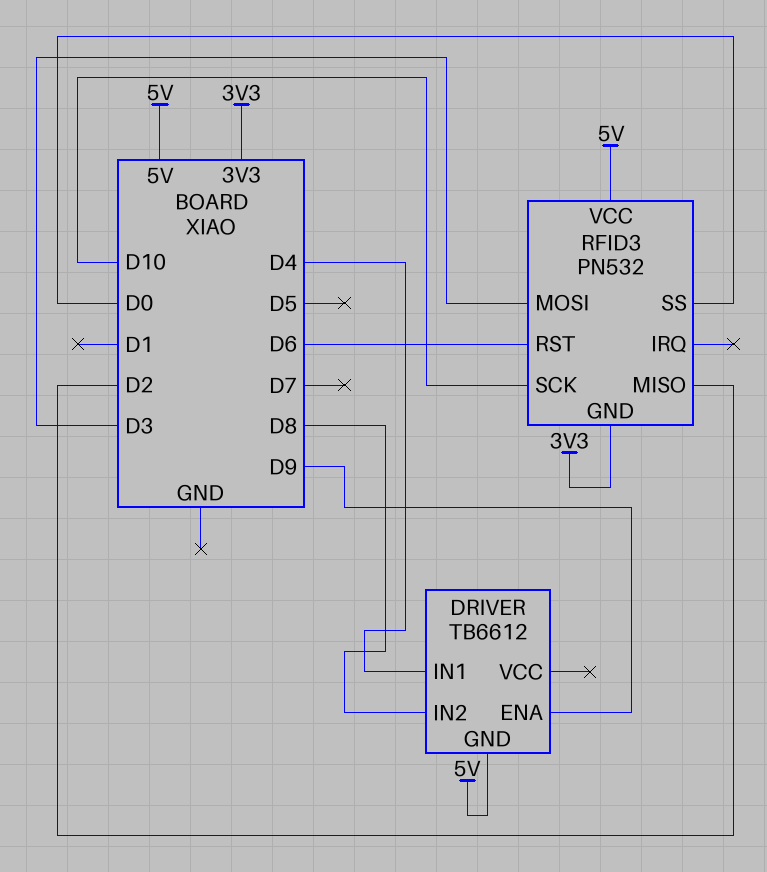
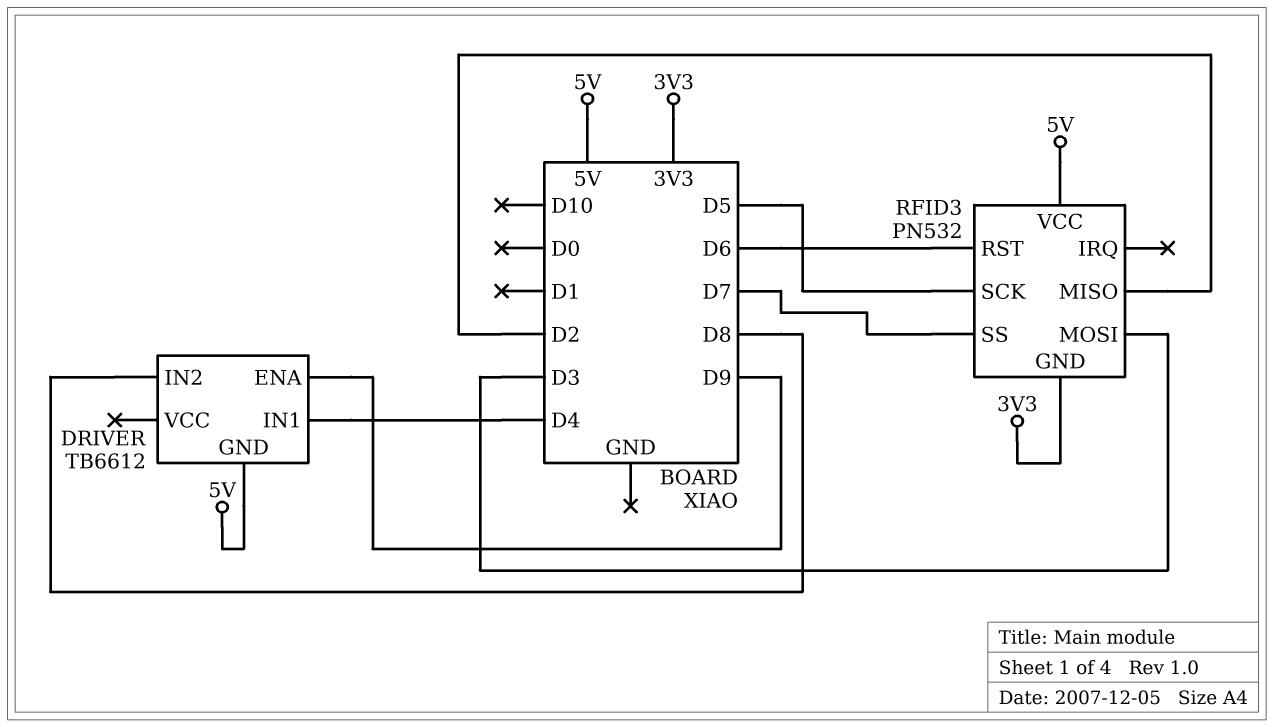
RFID3 pin SCK: D10 -> D5
RFID3 pin SS: D0 -> D7

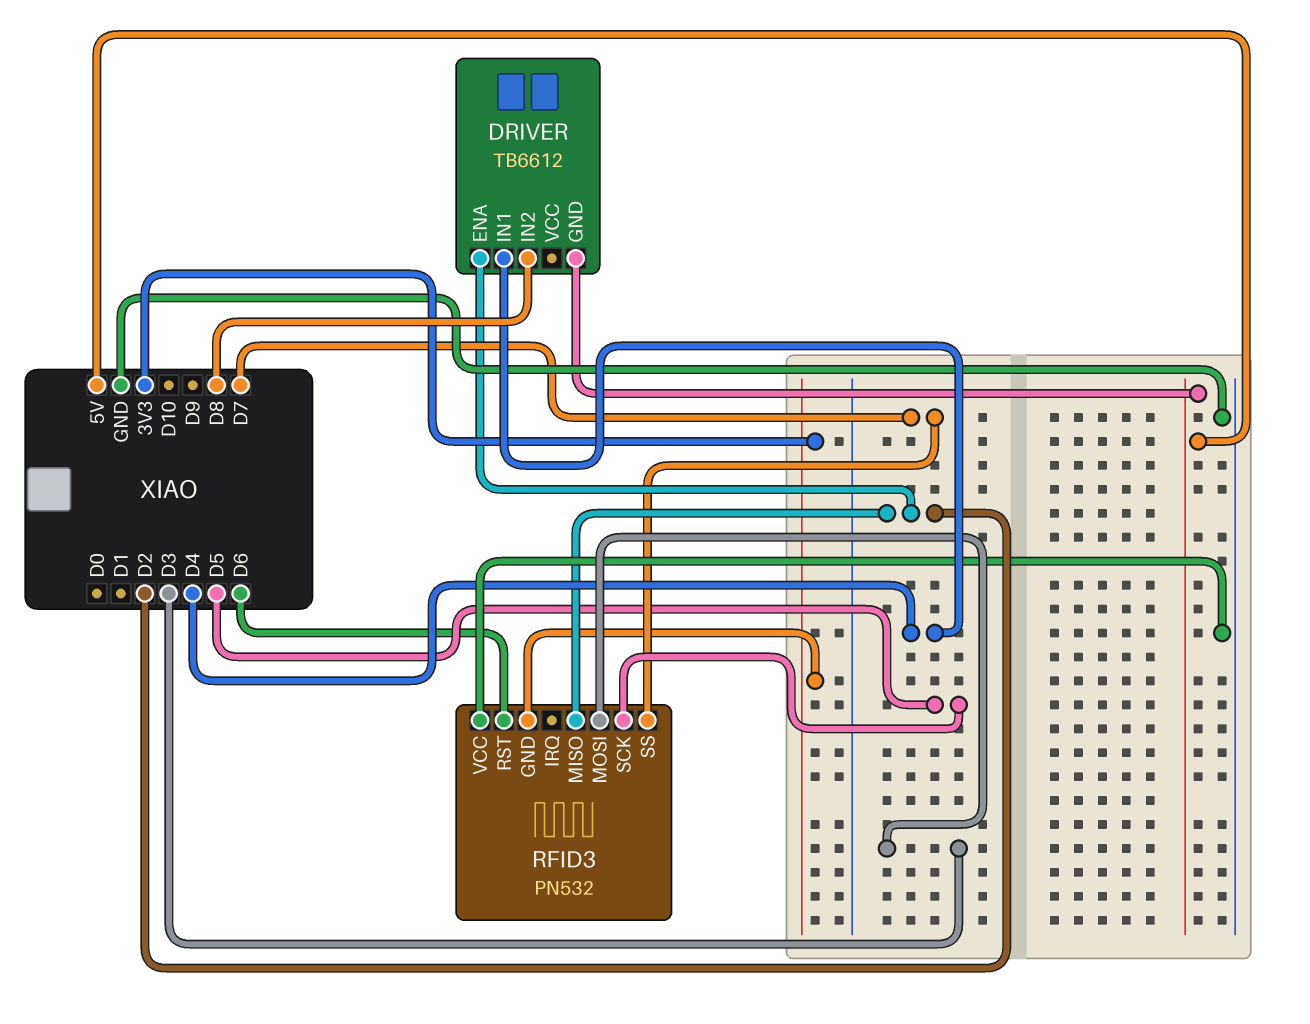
DRIVER pin ENA: D9 -> D2
RFID3 pin VCC: 5V -> GND

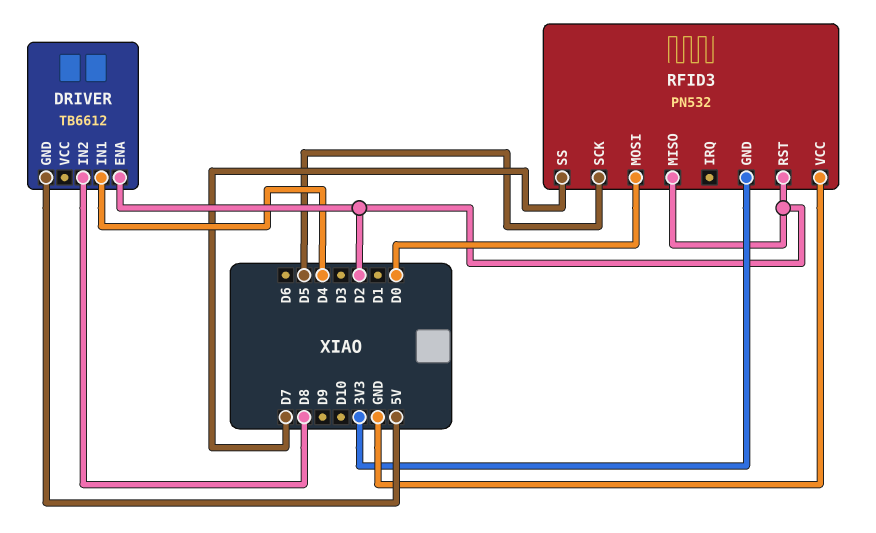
RFID3 pin MOSI: D3 -> D0
RFID3 pin RST: D6 -> D2

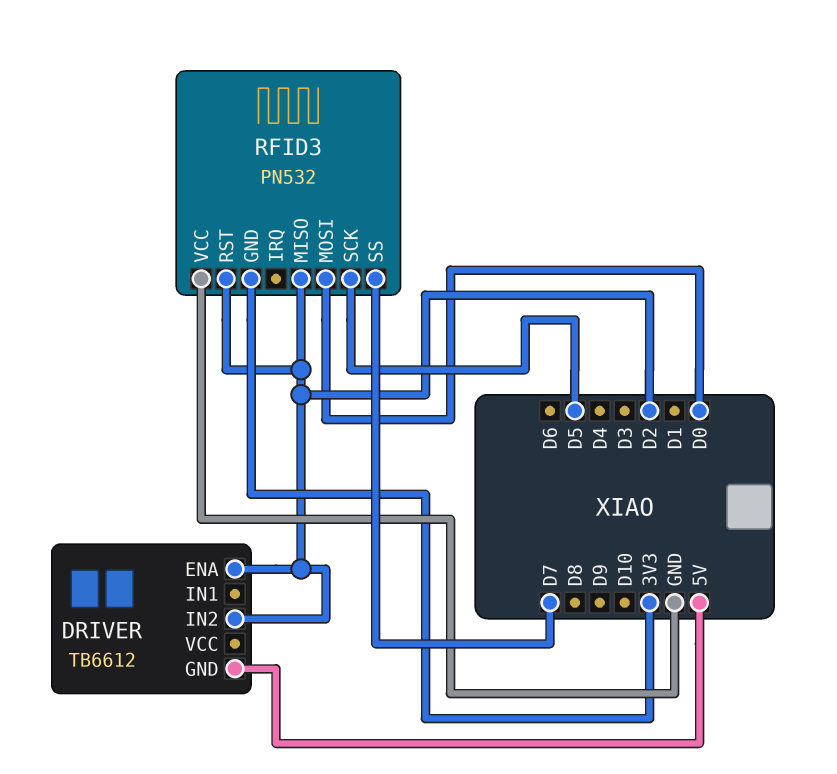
DRIVER pin IN1: D4 -> none
DRIVER pin IN2: D8 -> D2

